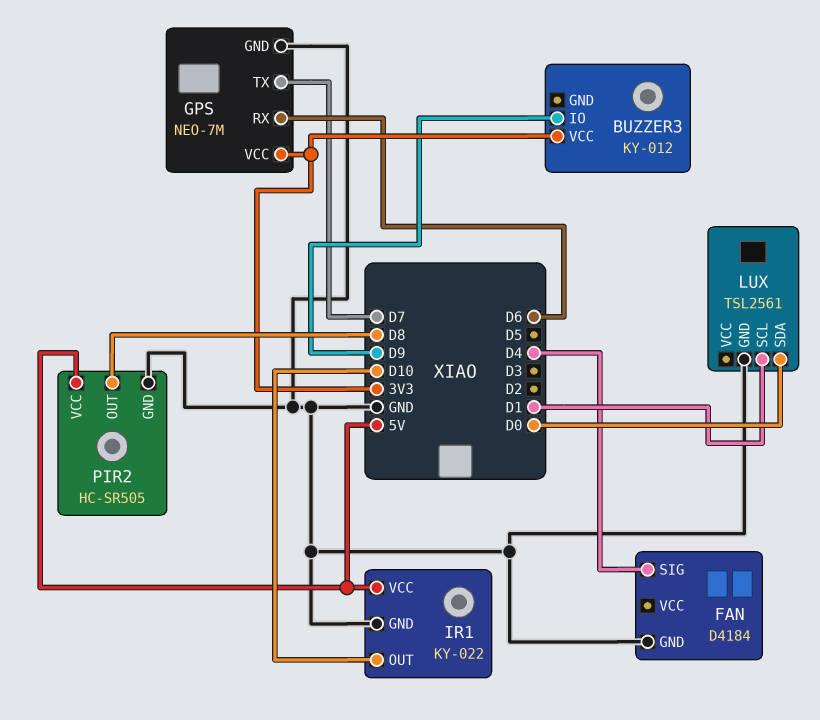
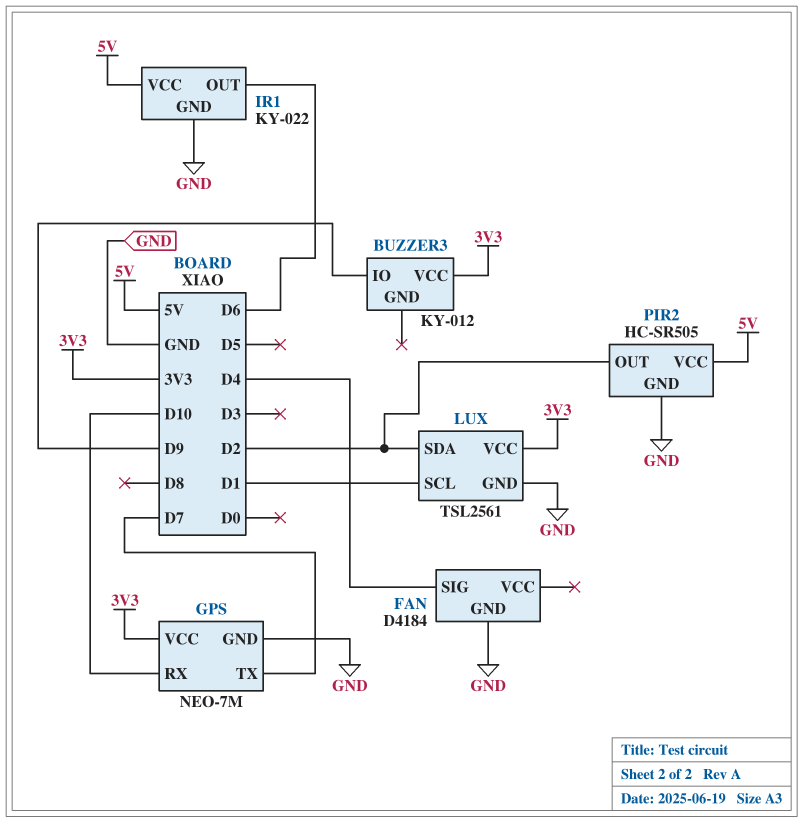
GPS pin RX: D6 -> D10
IR1 pin OUT: D10 -> D6
LUX pin SDA: D0 -> D2
LUX pin VCC: none -> 3V3
PIR2 pin OUT: D8 -> D2

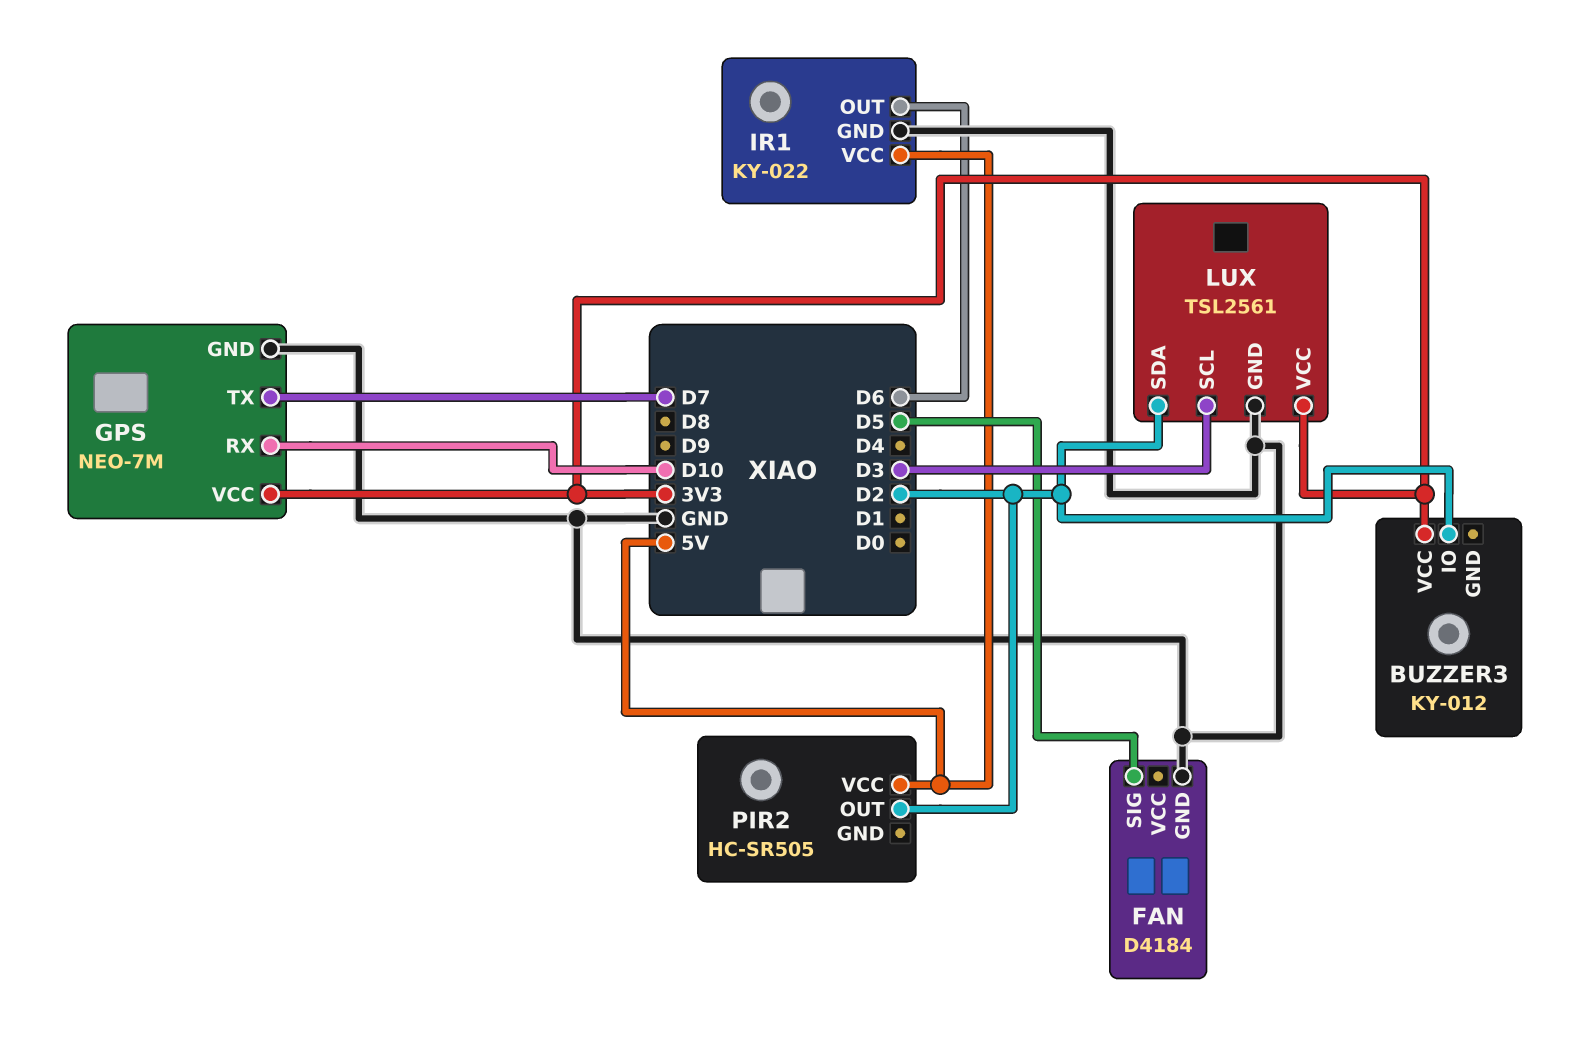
BUZZER3 pin IO: D9 -> D2
FAN pin SIG: D4 -> D5
LUX pin SCL: D1 -> D3
PIR2 pin GND: GND -> none

